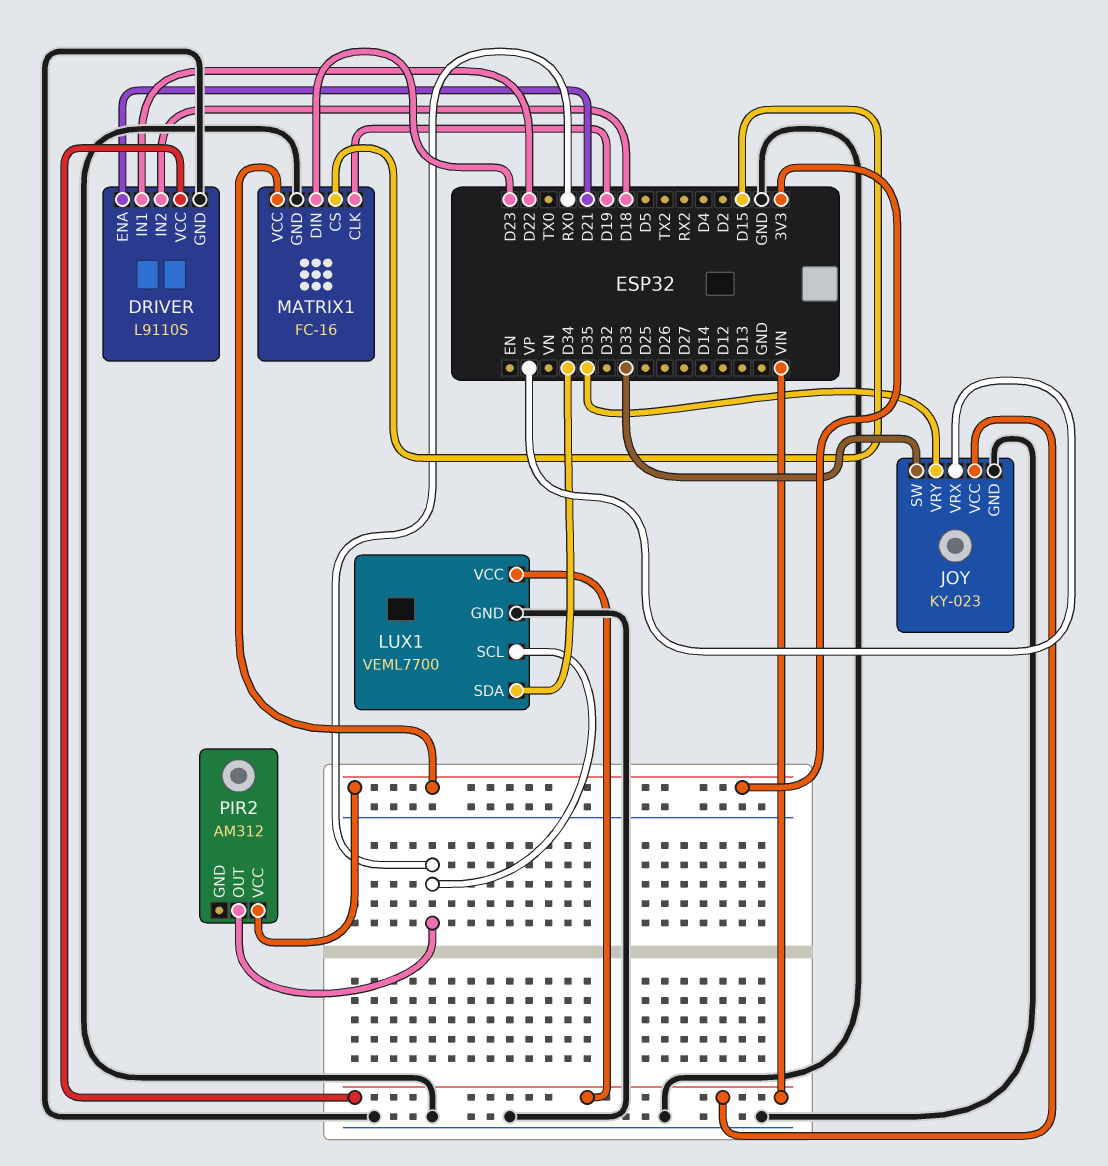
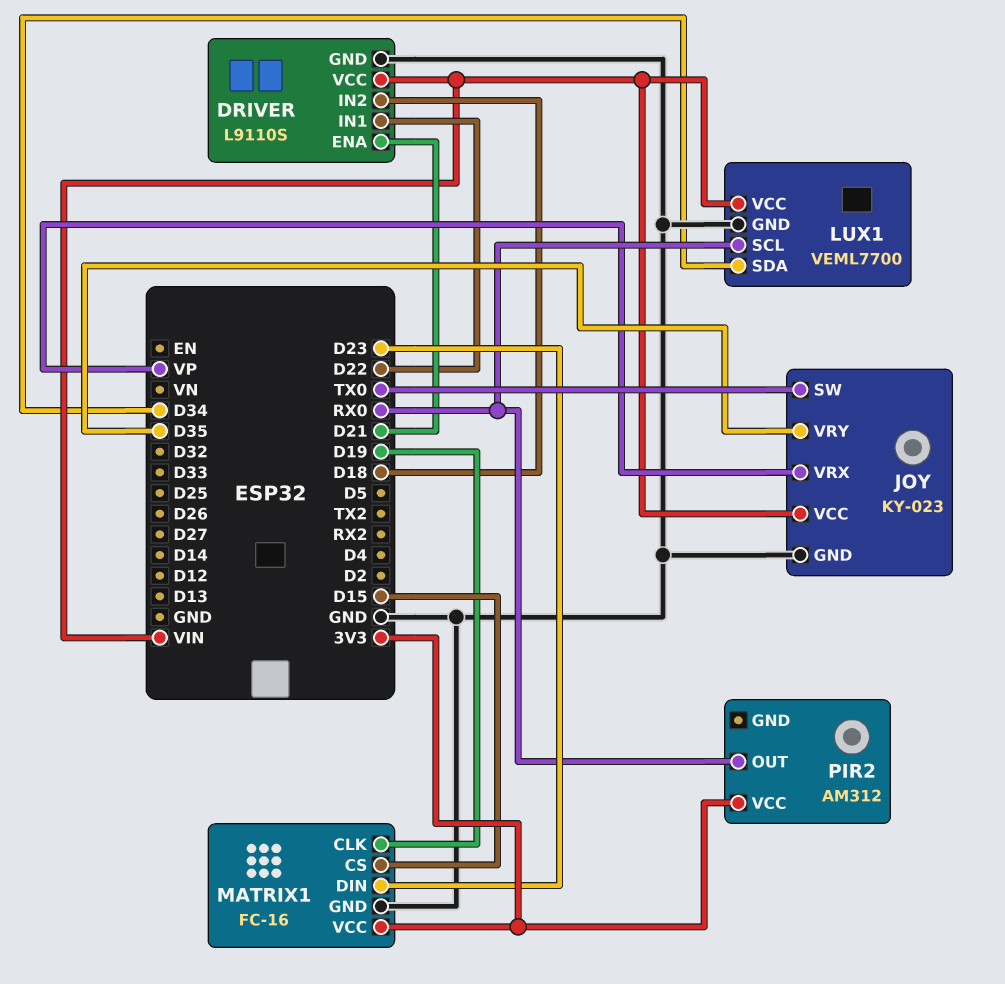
JOY pin SW: D33 -> TX0

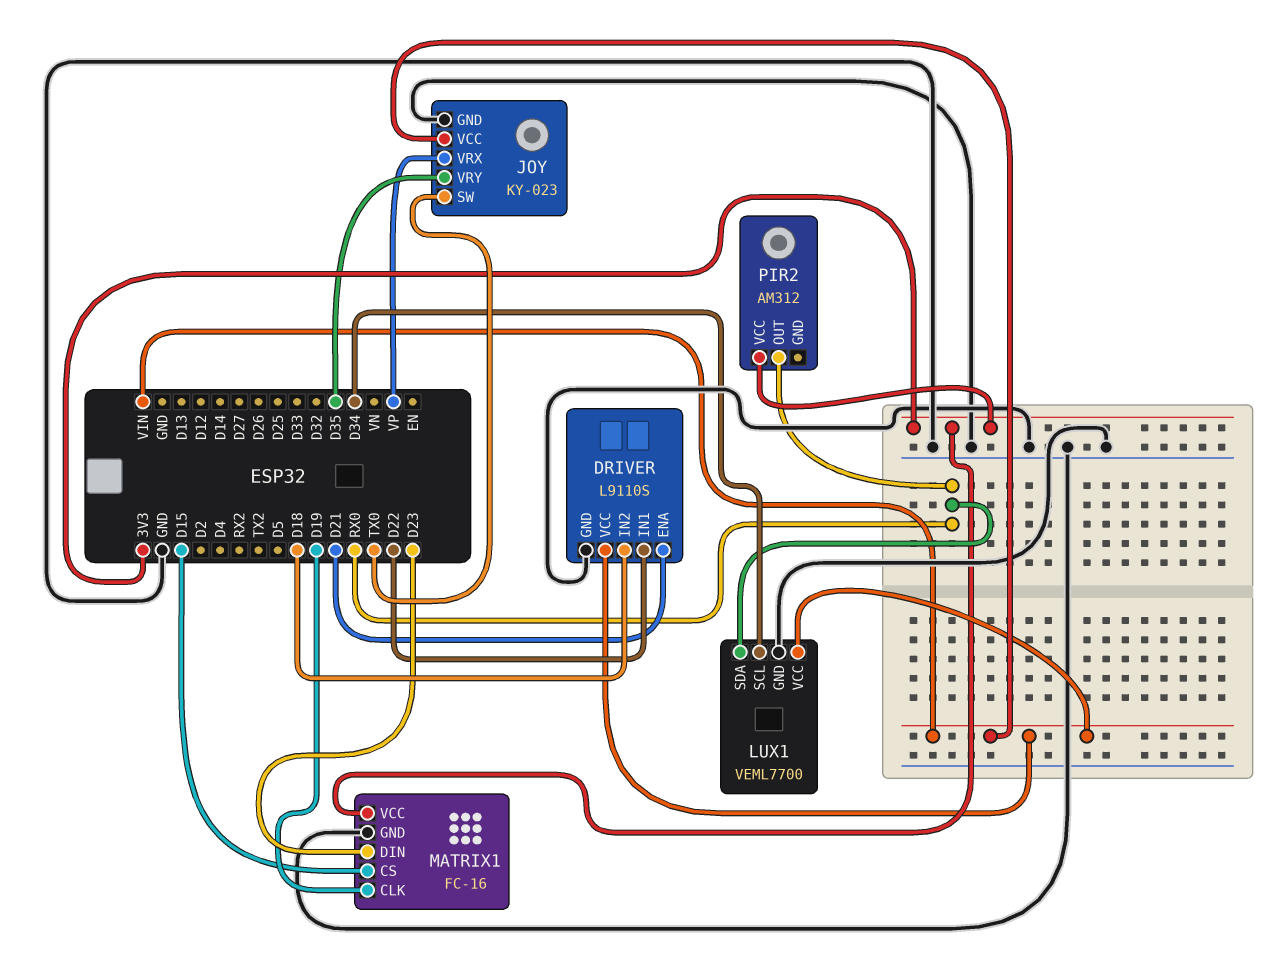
LUX1 pin SCL: RX0 -> D34
LUX1 pin SDA: D34 -> RX0

